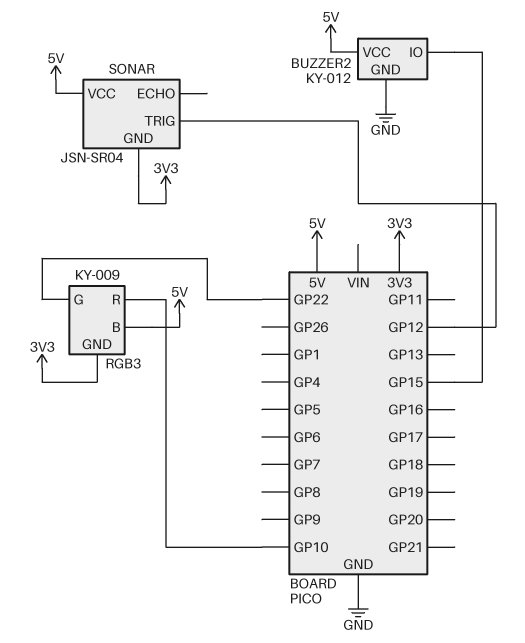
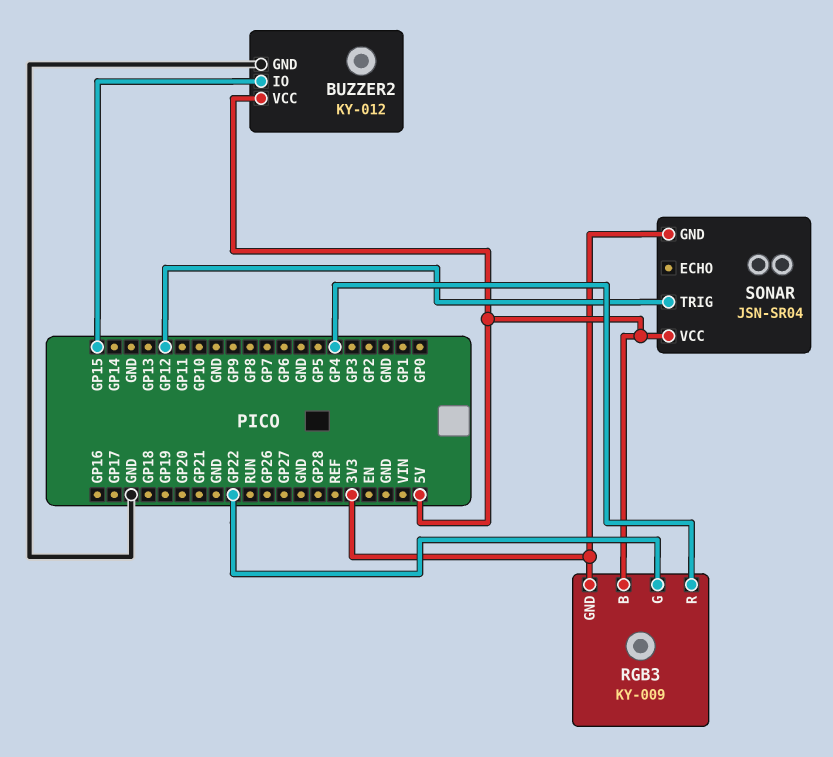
RGB3 pin R: GP10 -> GP4

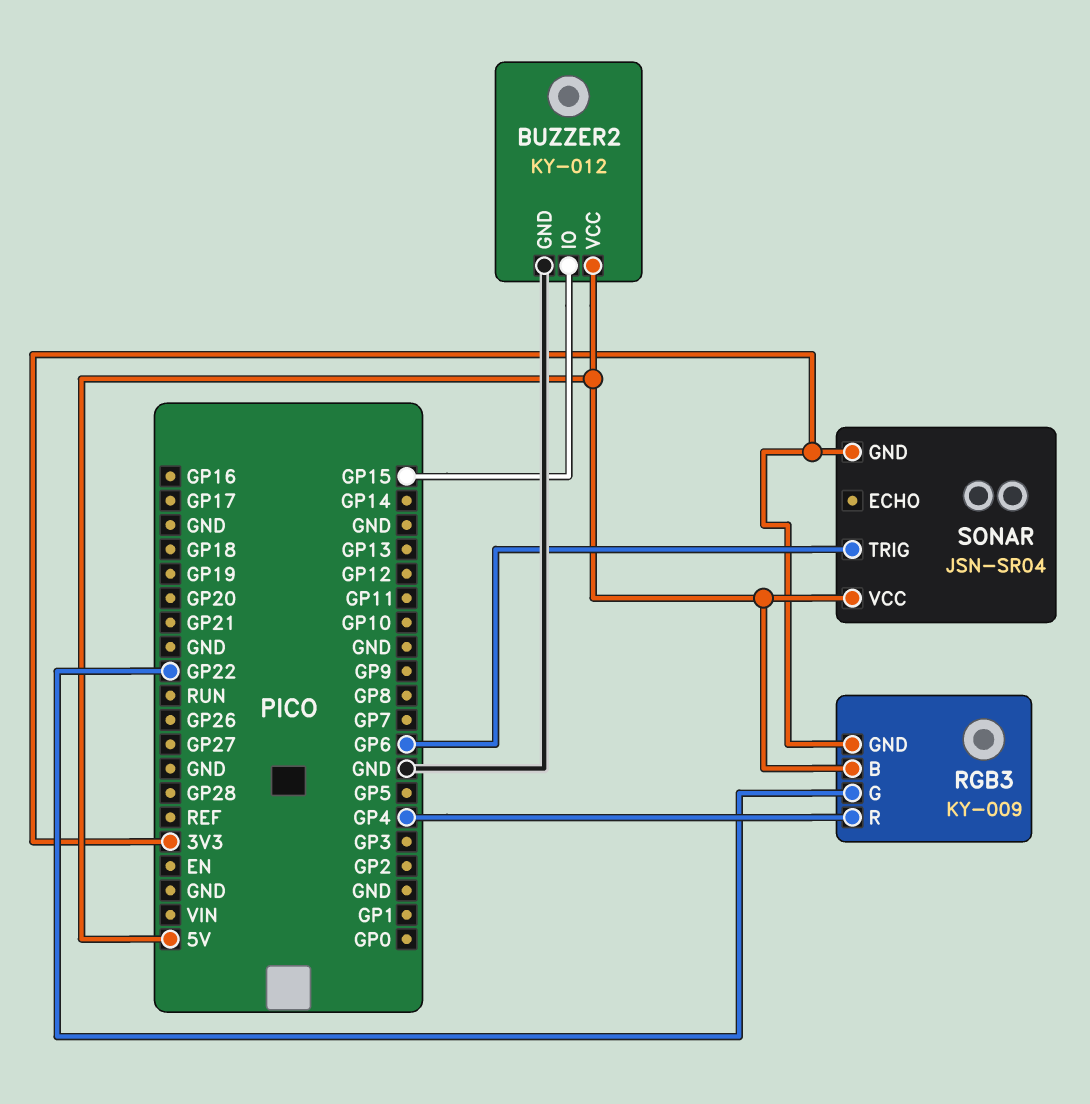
SONAR pin TRIG: GP12 -> GP6

